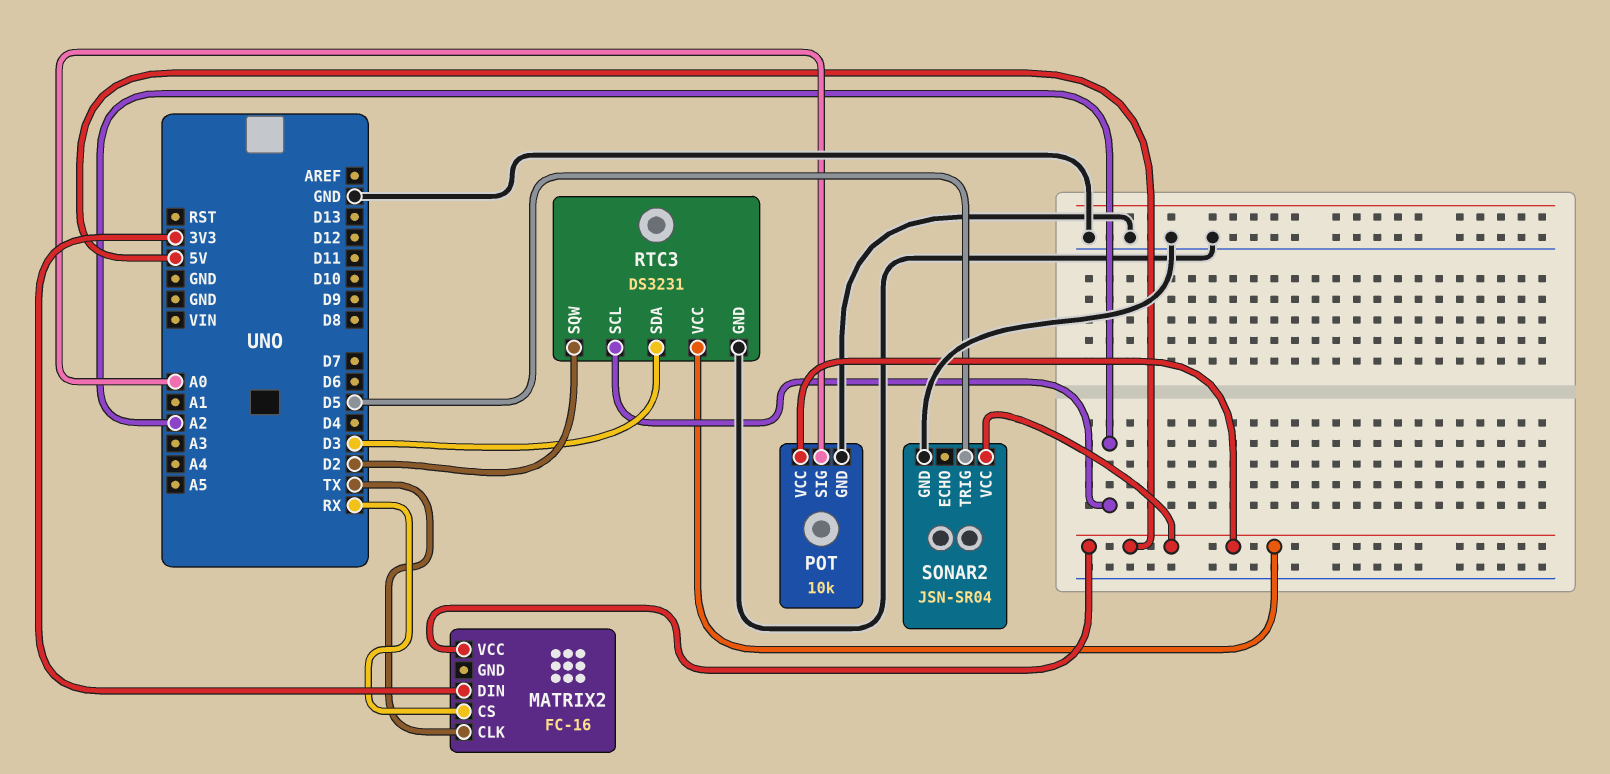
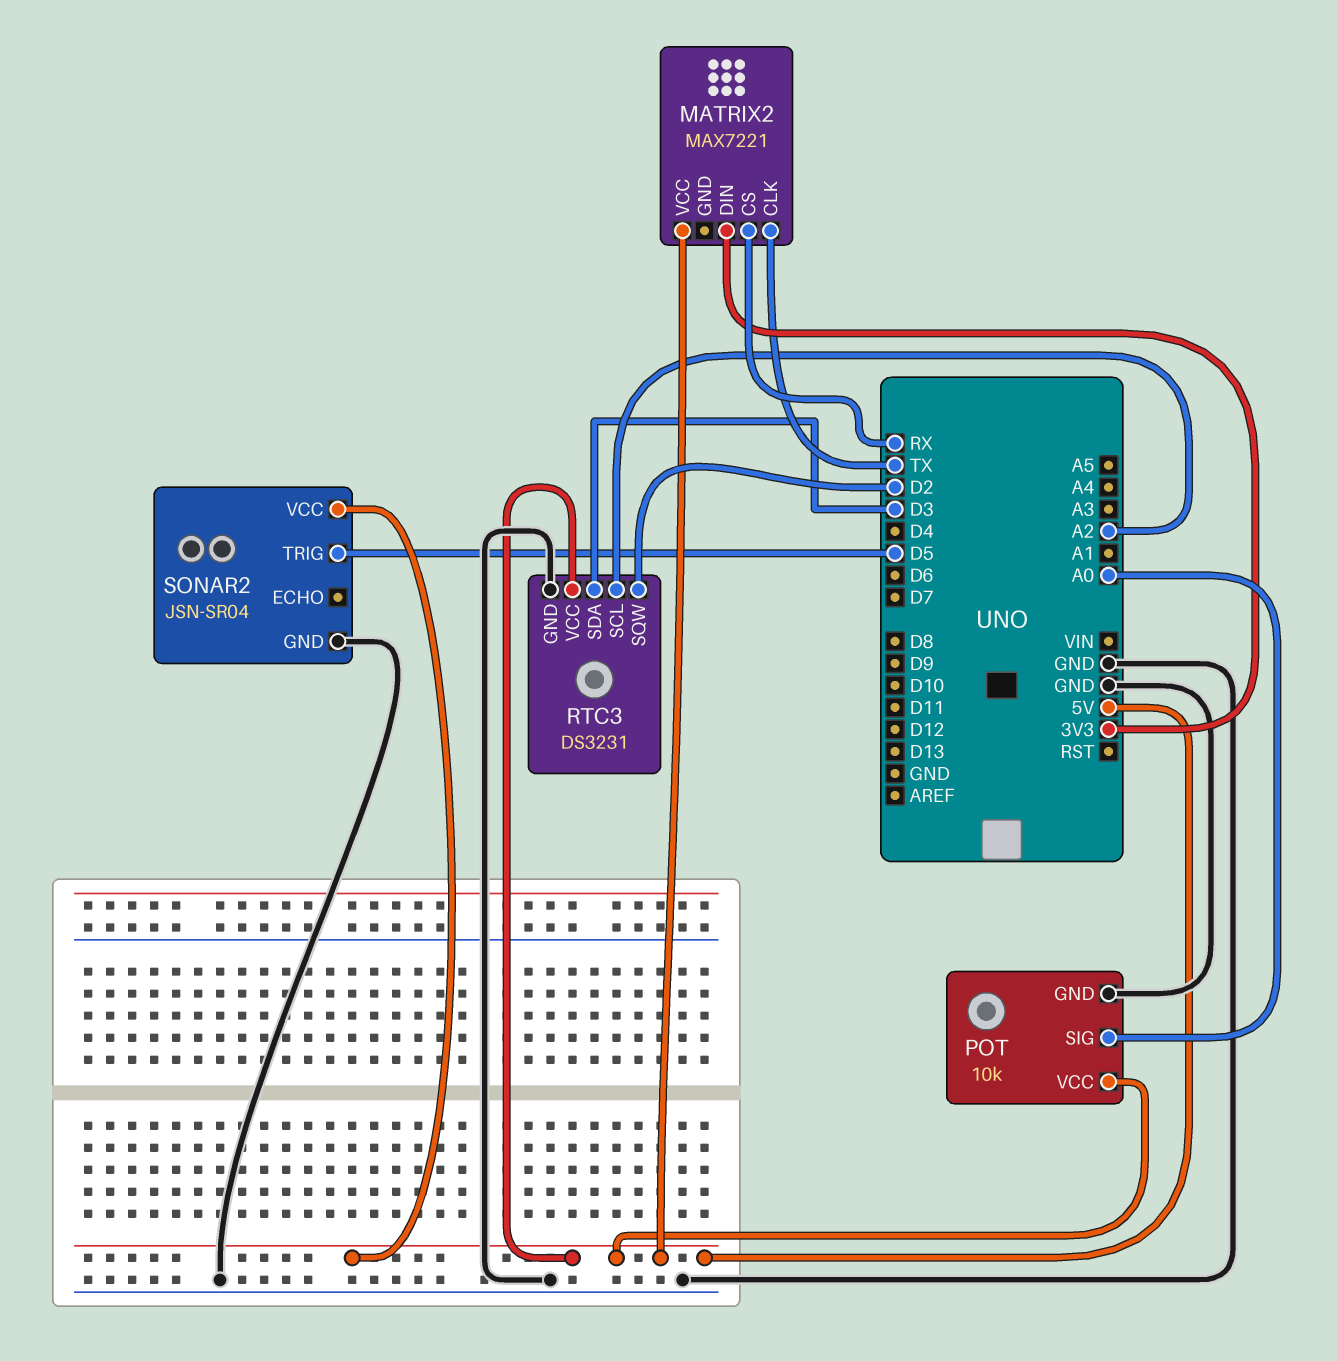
MATRIX2: FC-16 -> MAX7221

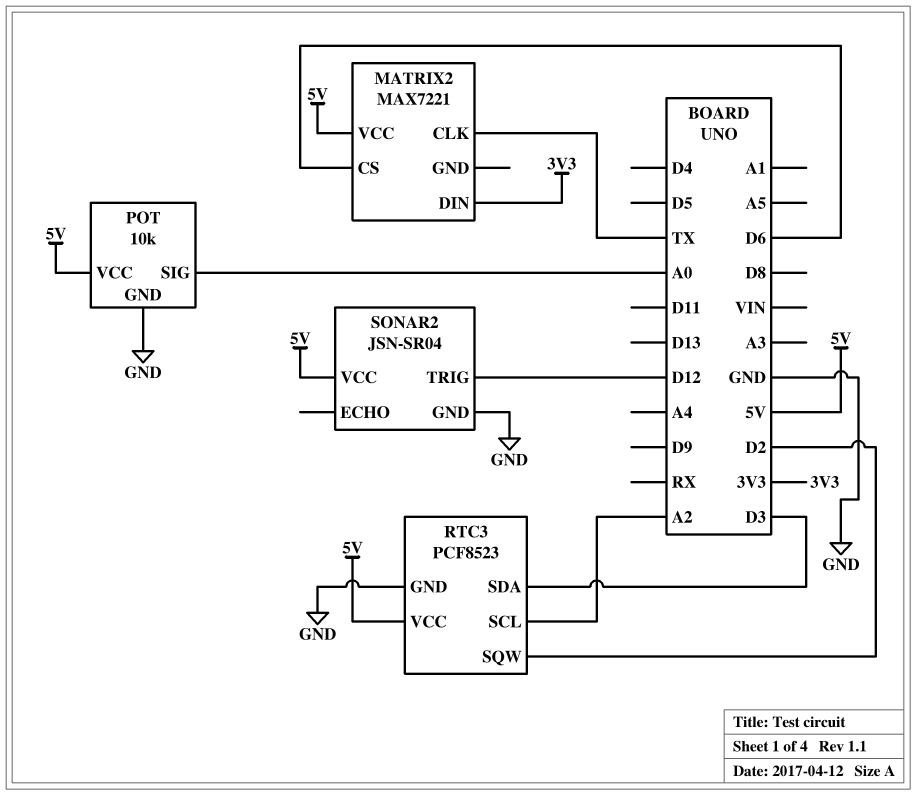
MATRIX2 pin CS: RX -> D6
RTC3: DS3231 -> PCF8523
SONAR2 pin TRIG: D5 -> D12

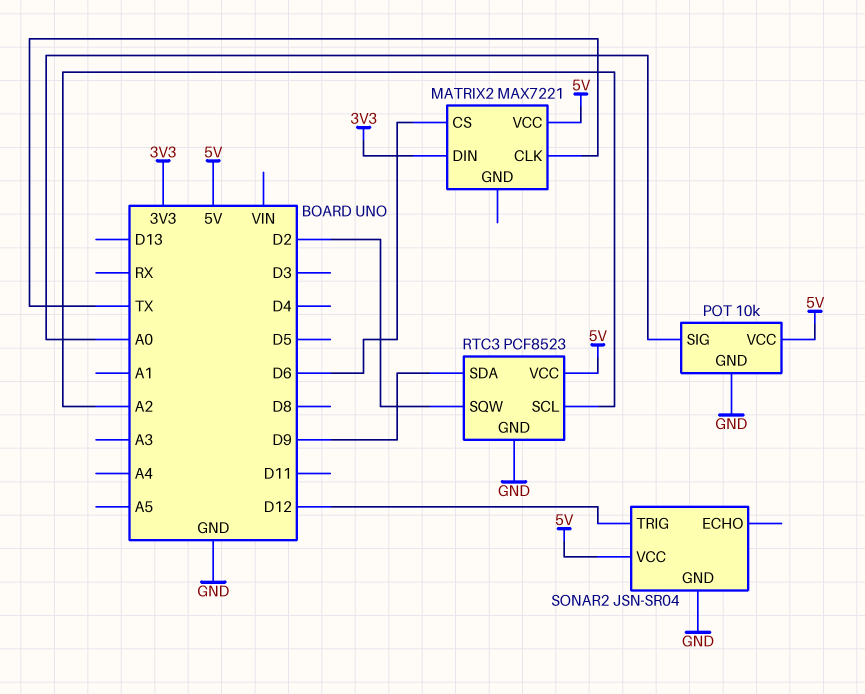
RTC3 pin SDA: D3 -> D9

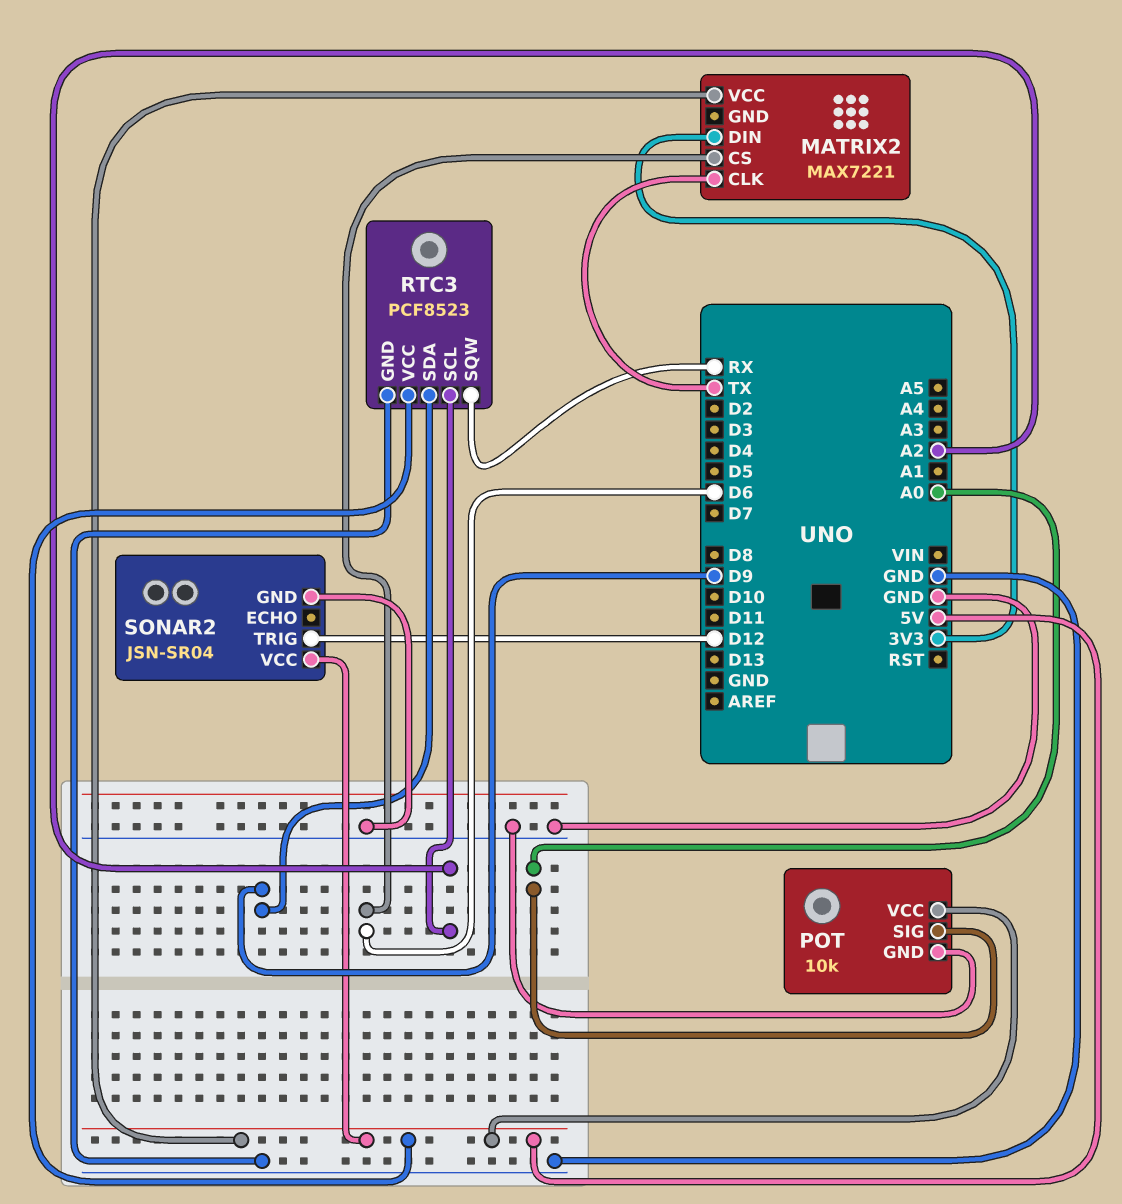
RTC3 pin SQW: D2 -> RX

